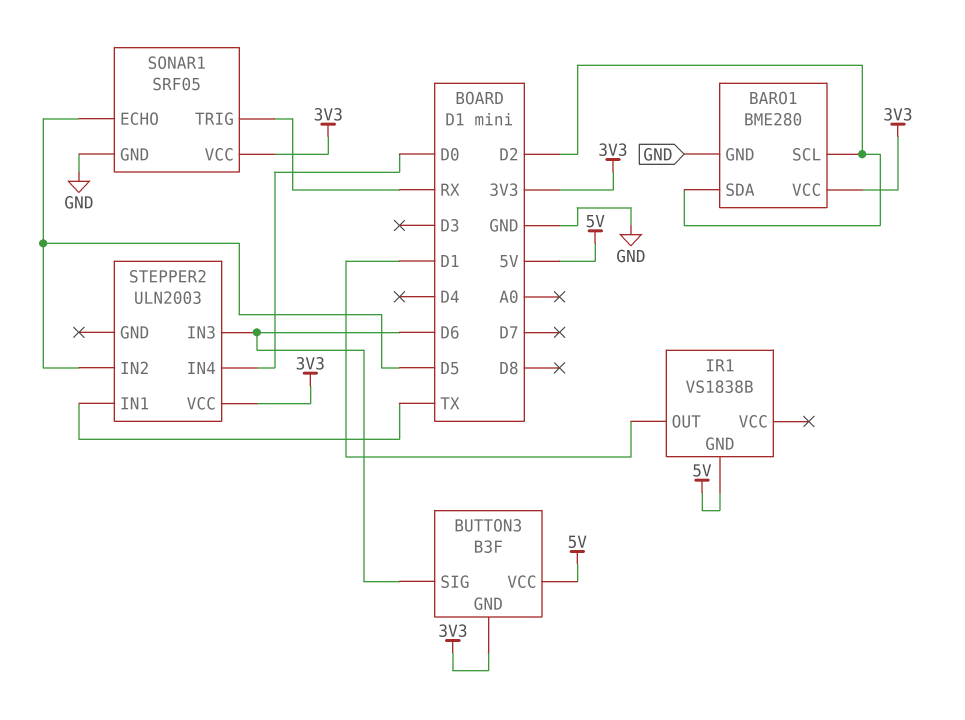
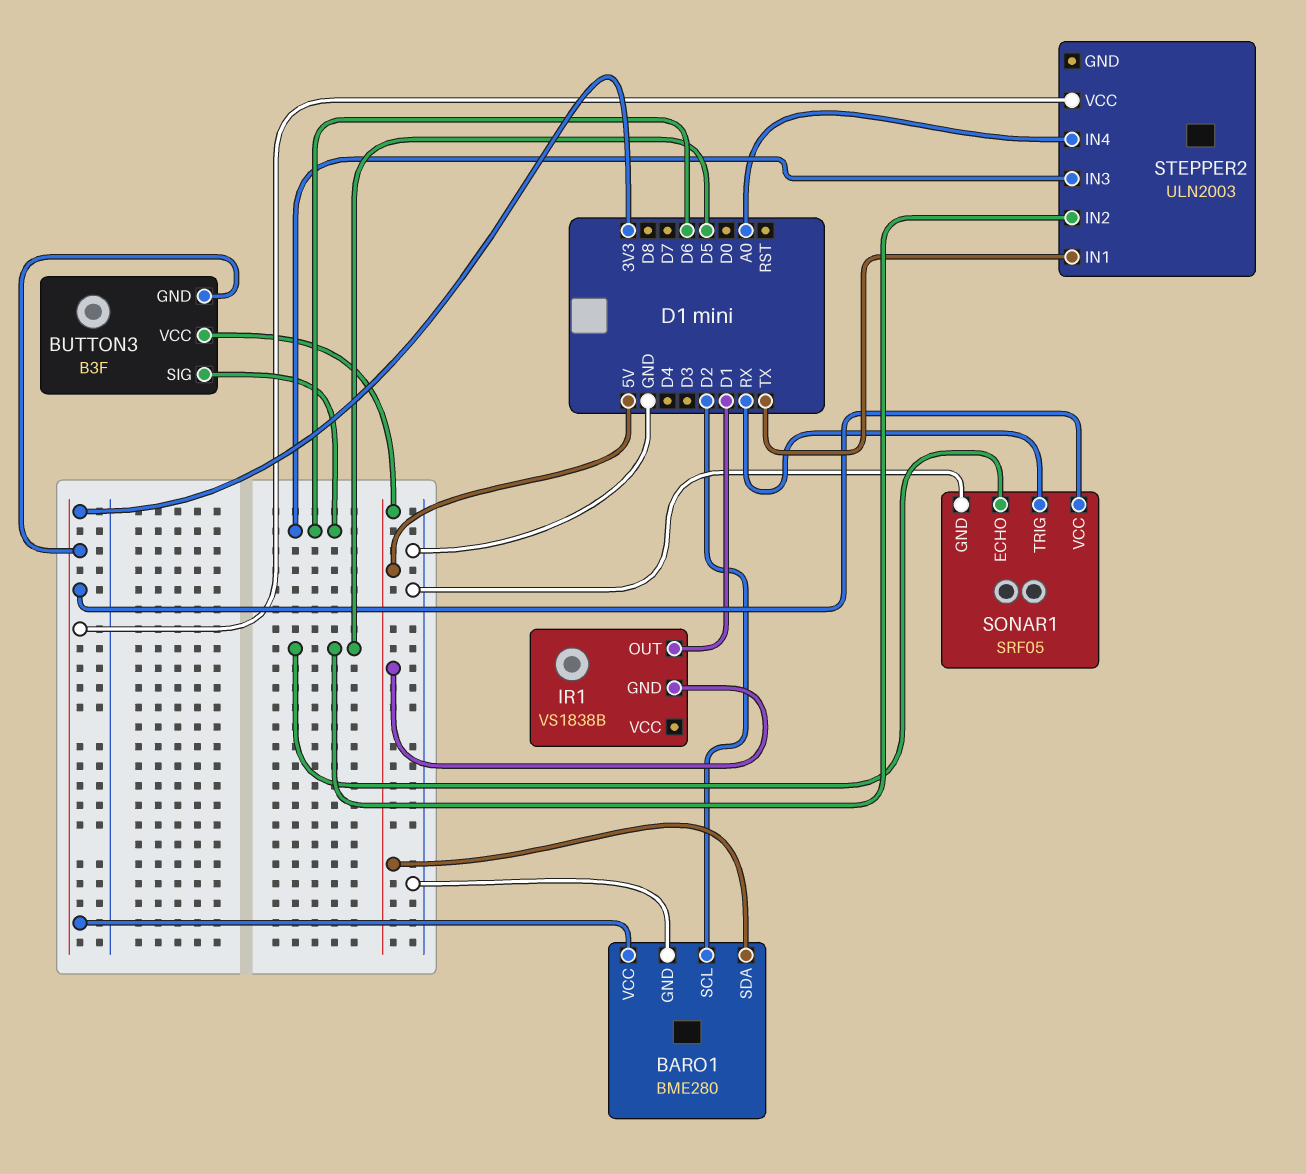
BARO1 pin SDA: D2 -> 5V
STEPPER2 pin IN4: D0 -> A0

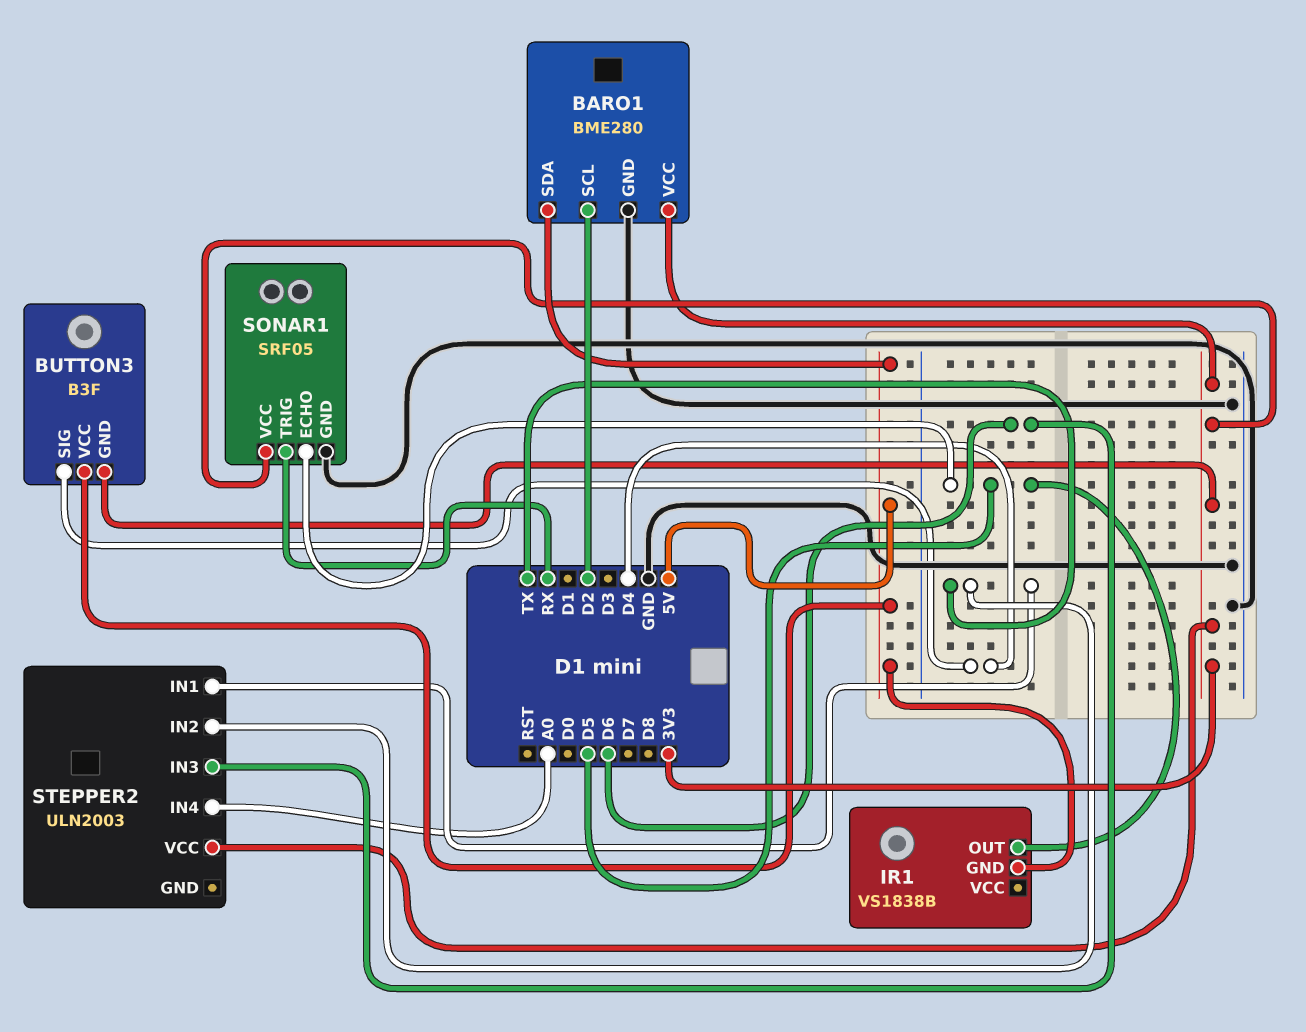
BUTTON3 pin SIG: D6 -> D4
IR1 pin OUT: D1 -> D5
STEPPER2 pin IN2: D5 -> TX

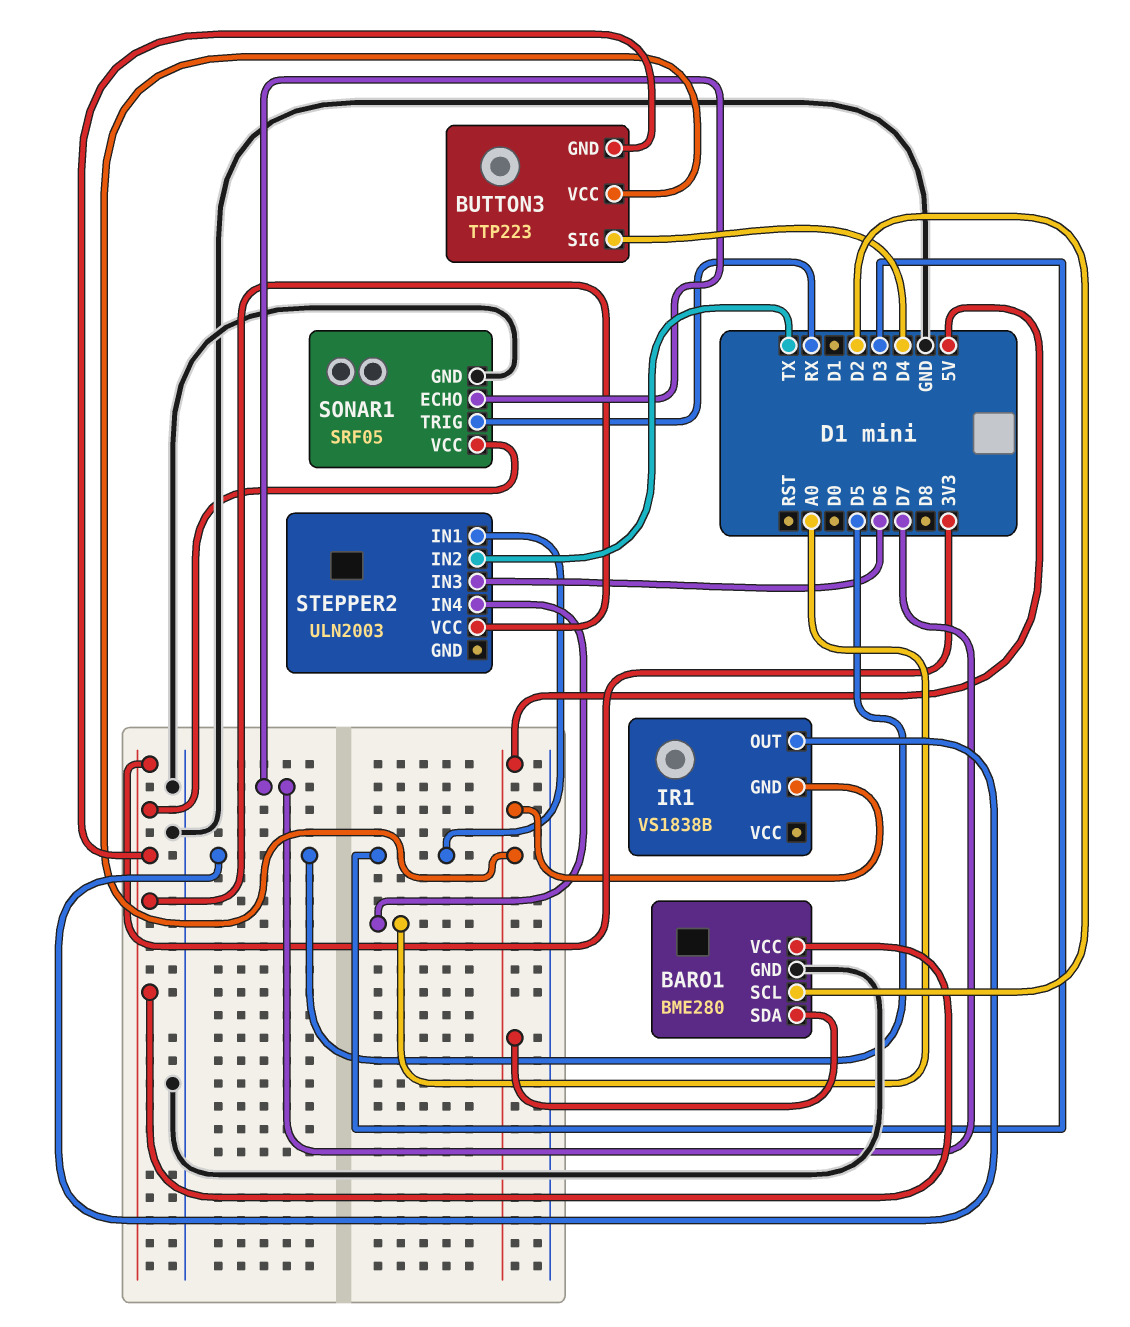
BUTTON3: B3F -> TTP223
SONAR1 pin ECHO: D5 -> D7
STEPPER2 pin IN1: TX -> D3

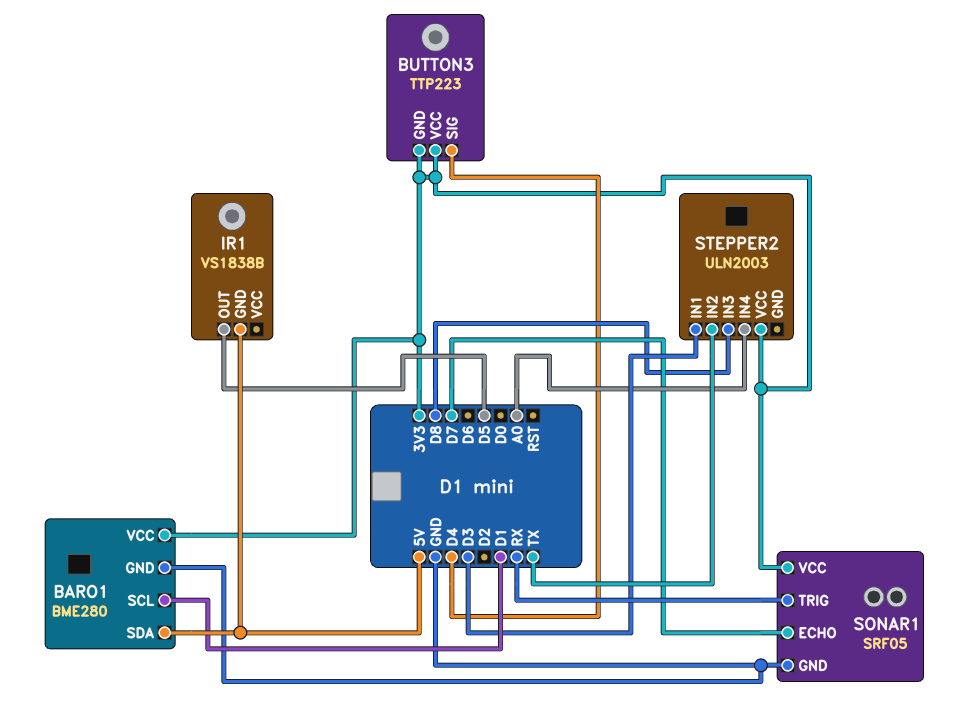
BARO1 pin SCL: D2 -> D1
BUTTON3 pin VCC: 5V -> 3V3
STEPPER2 pin IN3: D6 -> D8

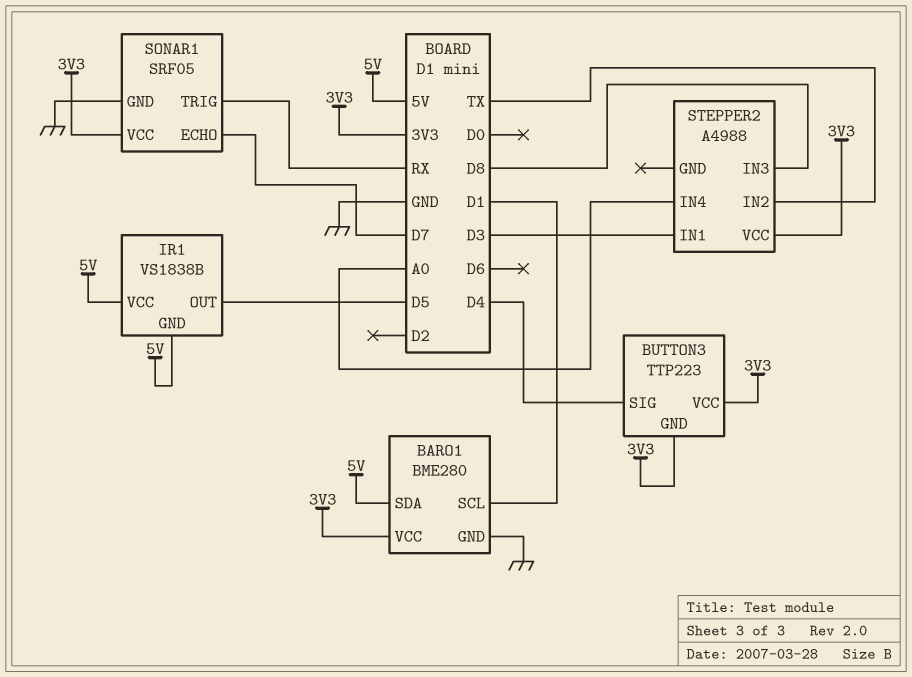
IR1 pin VCC: none -> 5V
STEPPER2: ULN2003 -> A4988

